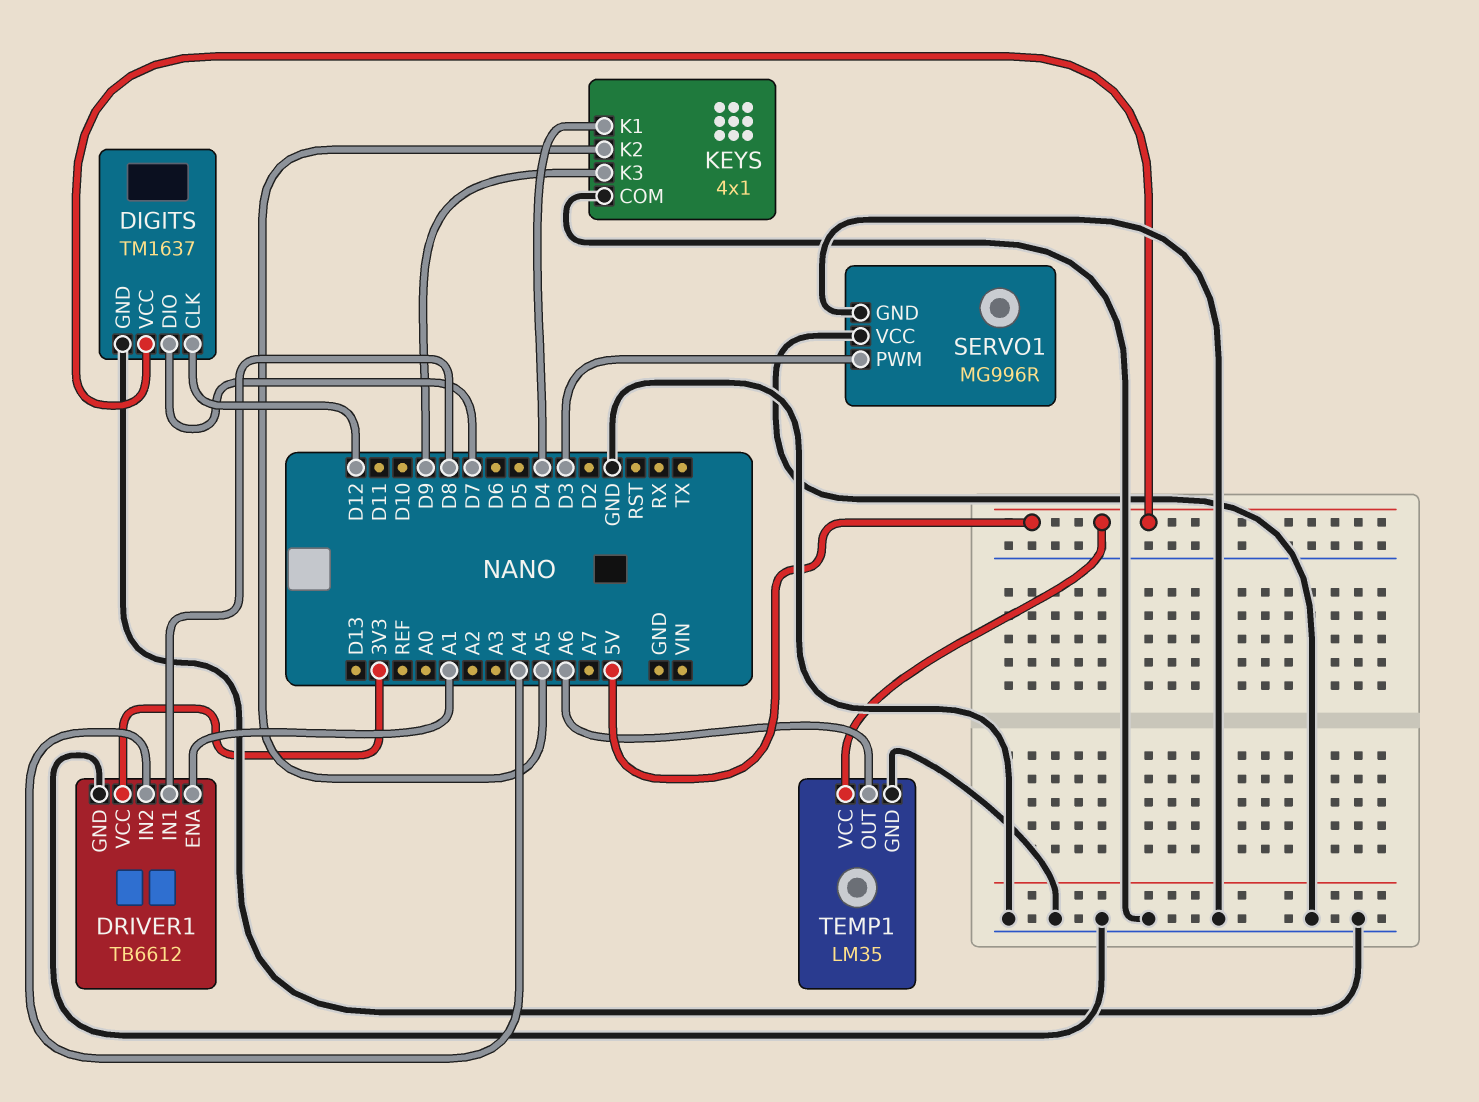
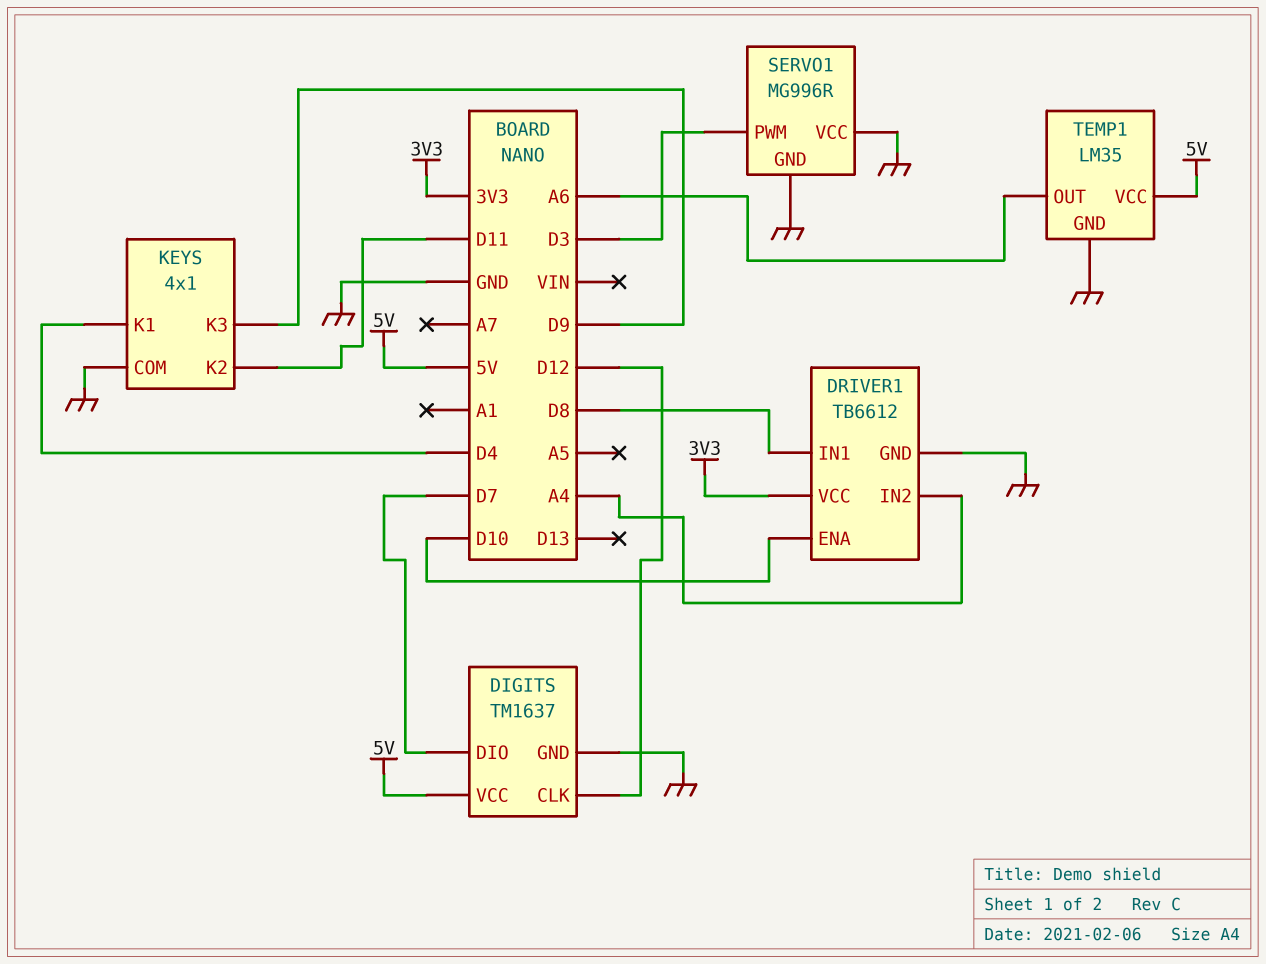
DRIVER1 pin ENA: A1 -> D10
KEYS pin K2: A5 -> D11

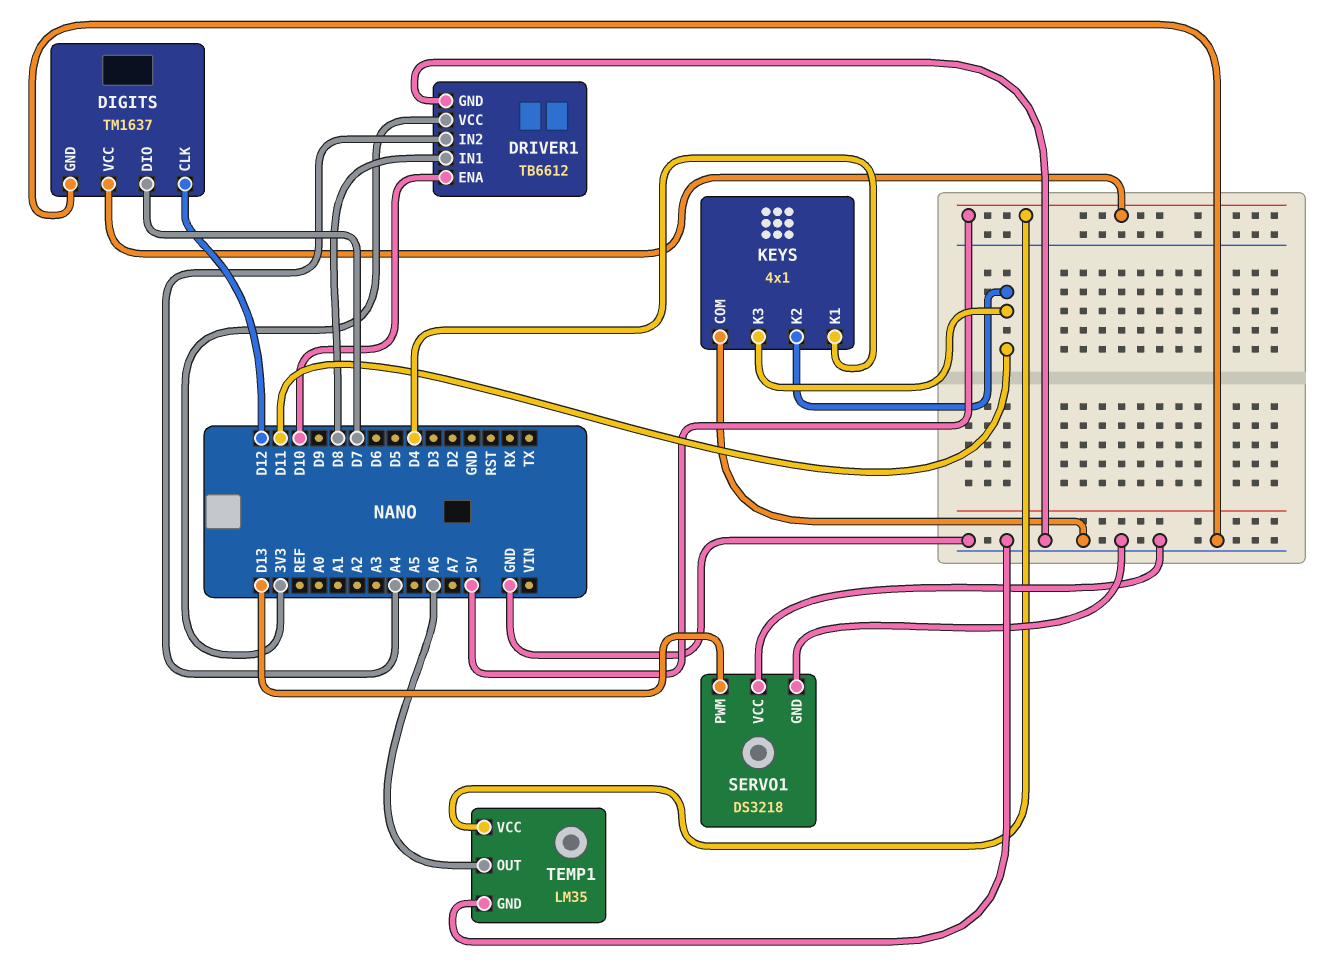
KEYS pin K3: D9 -> D11
SERVO1: MG996R -> DS3218
SERVO1 pin PWM: D3 -> D13

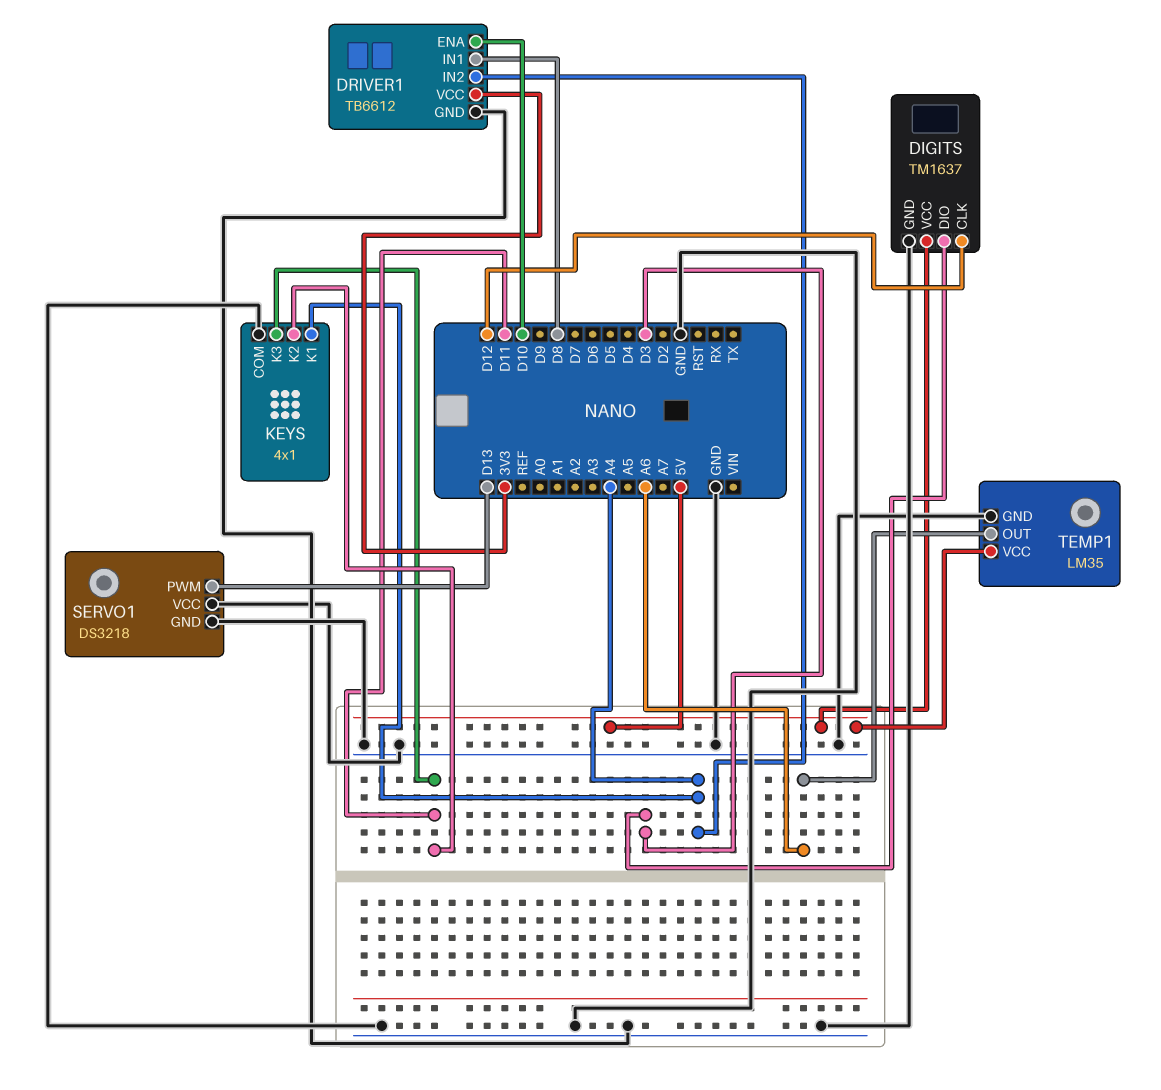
DIGITS pin DIO: D7 -> D3
KEYS pin K1: D4 -> A4

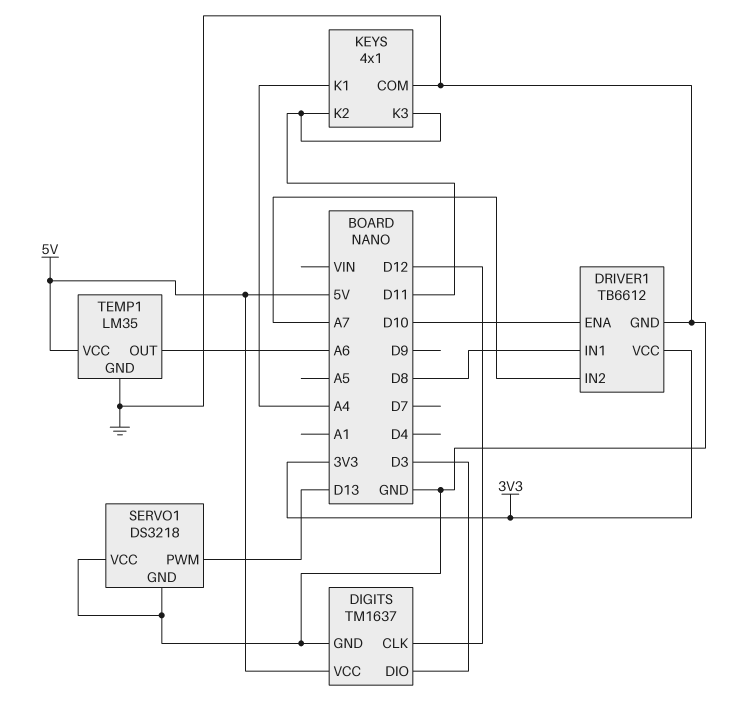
DRIVER1 pin IN2: A4 -> A7

